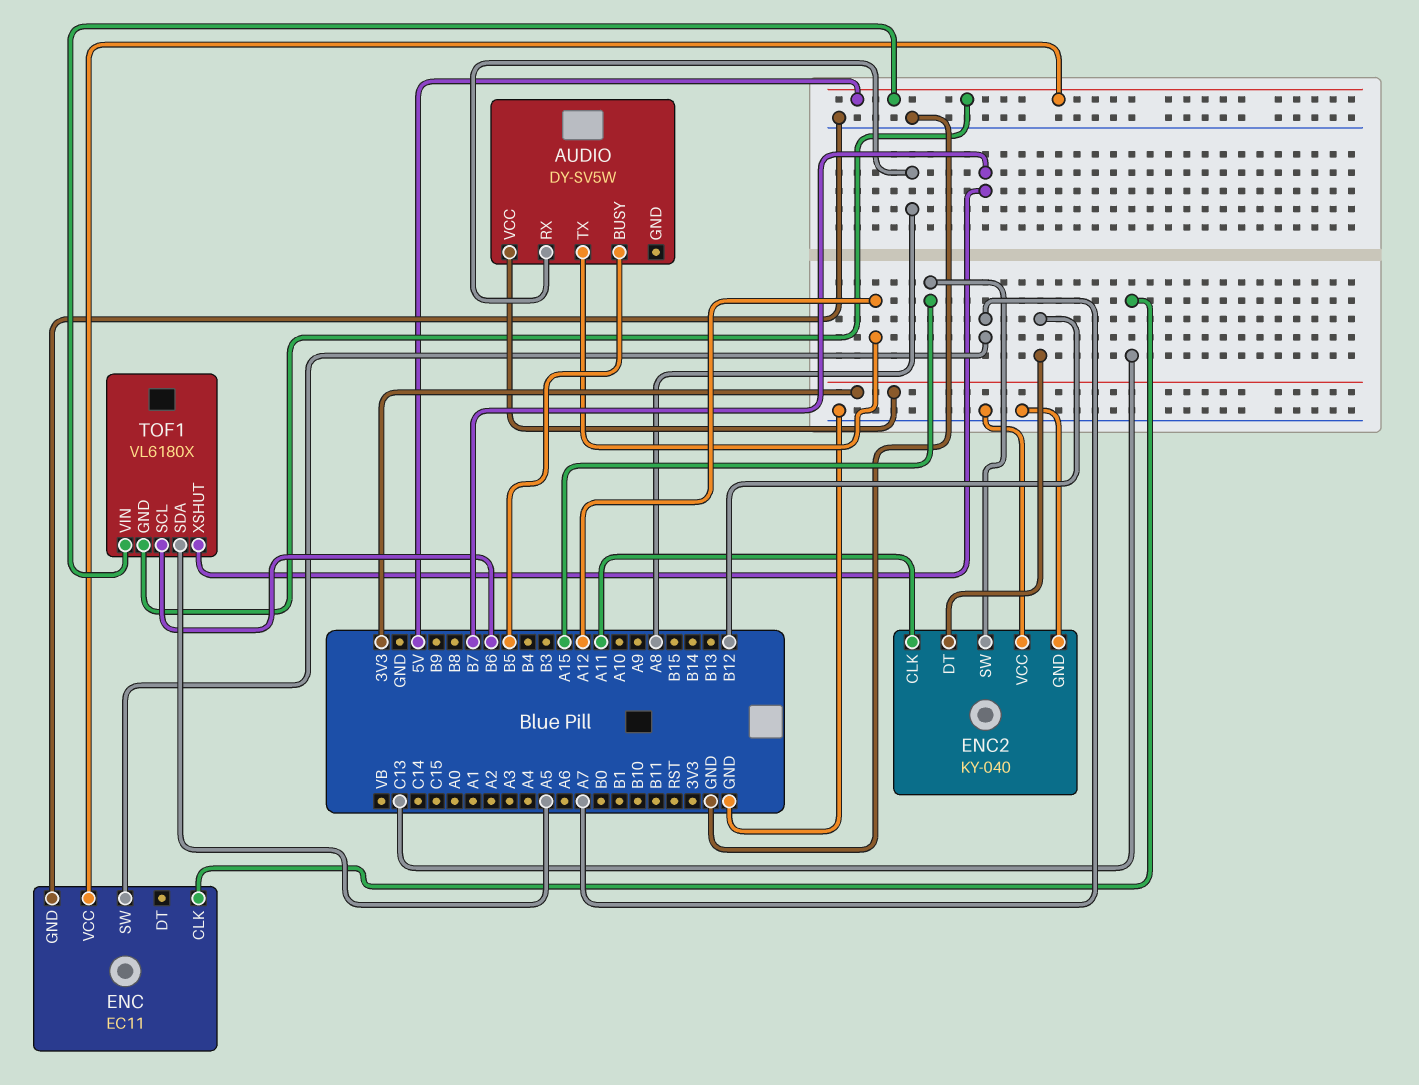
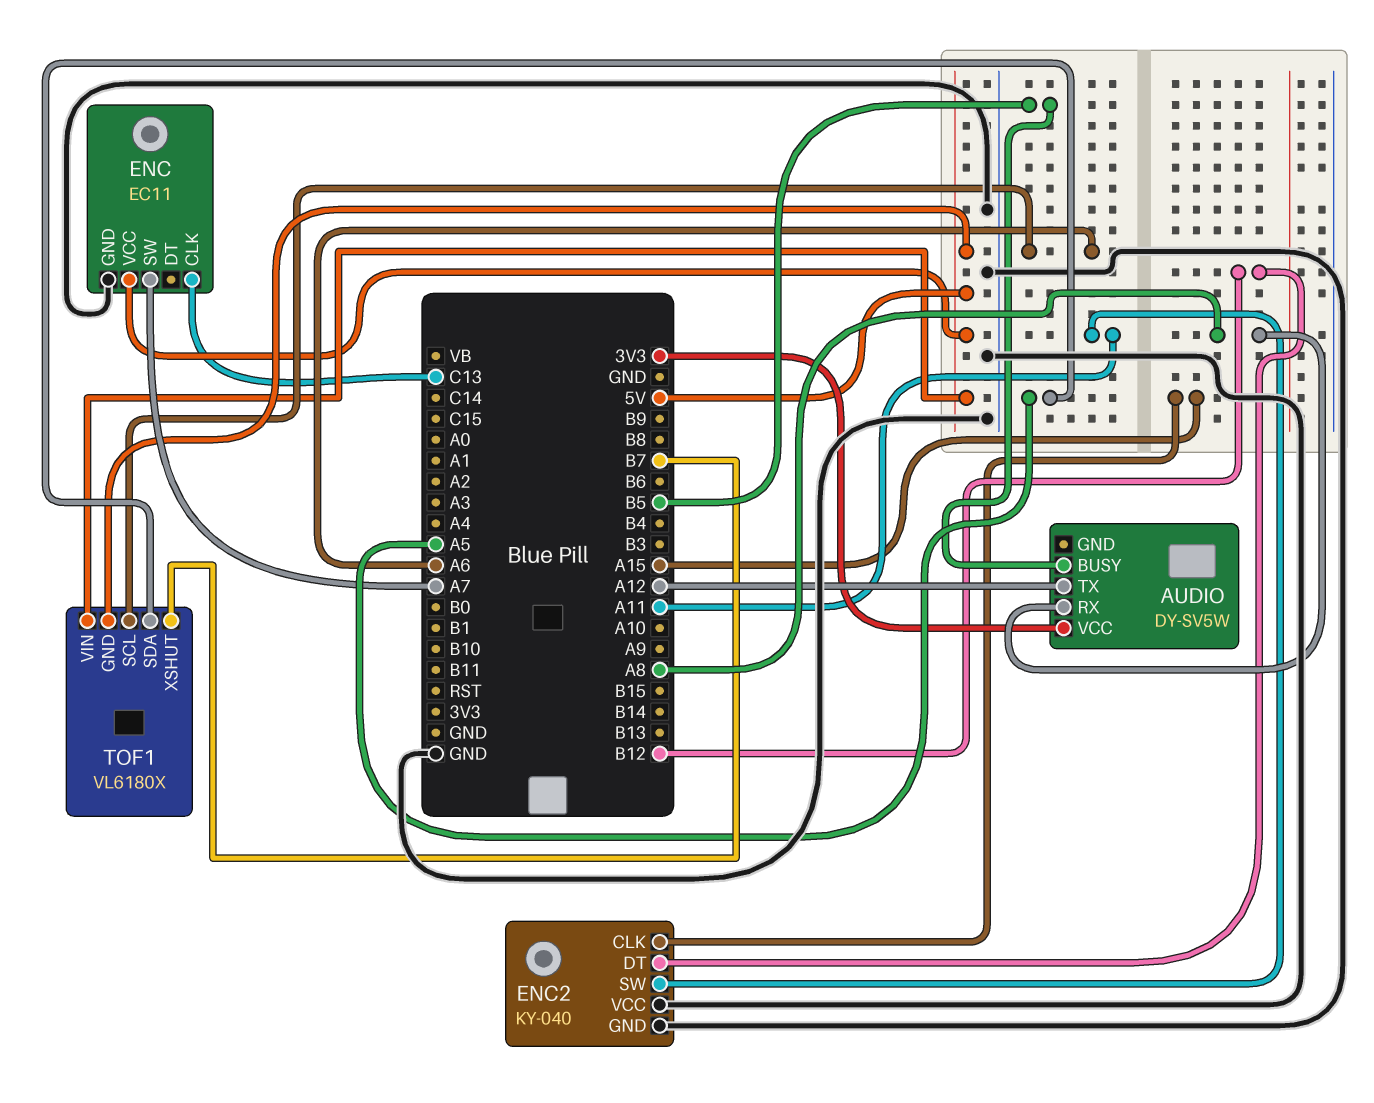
ENC2 pin CLK: A11 -> A15
ENC2 pin SW: A15 -> A11
TOF1 pin SCL: B6 -> A6

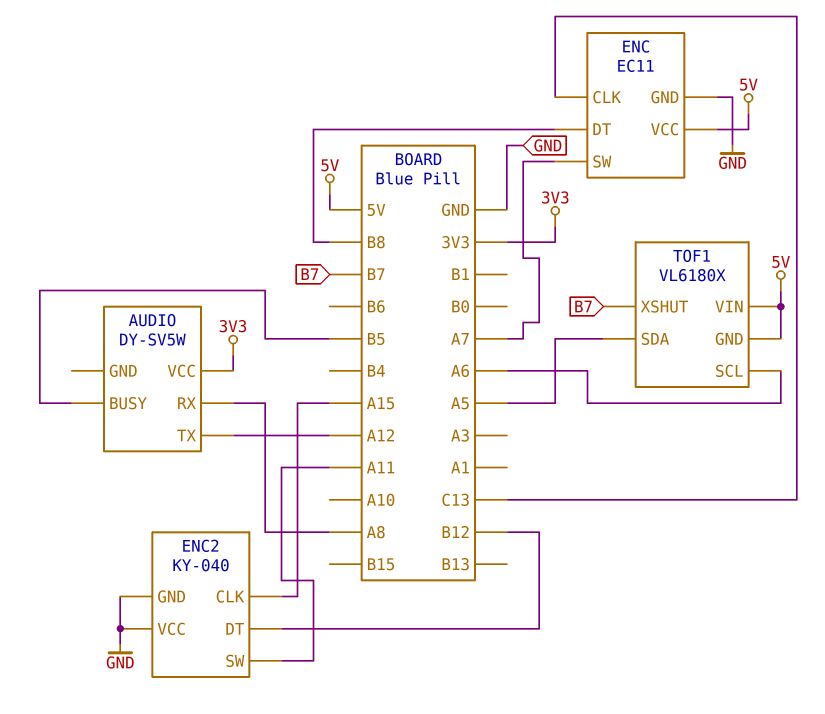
ENC pin DT: none -> B8

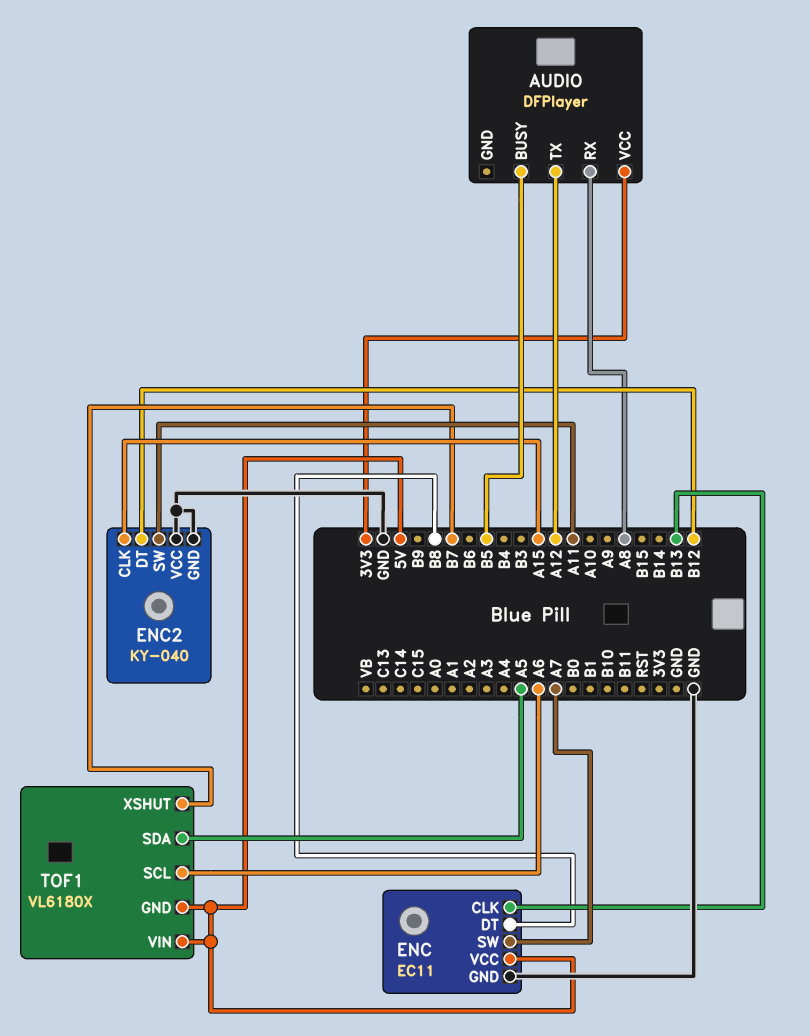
AUDIO: DY-SV5W -> DFPlayer
ENC pin CLK: C13 -> B13

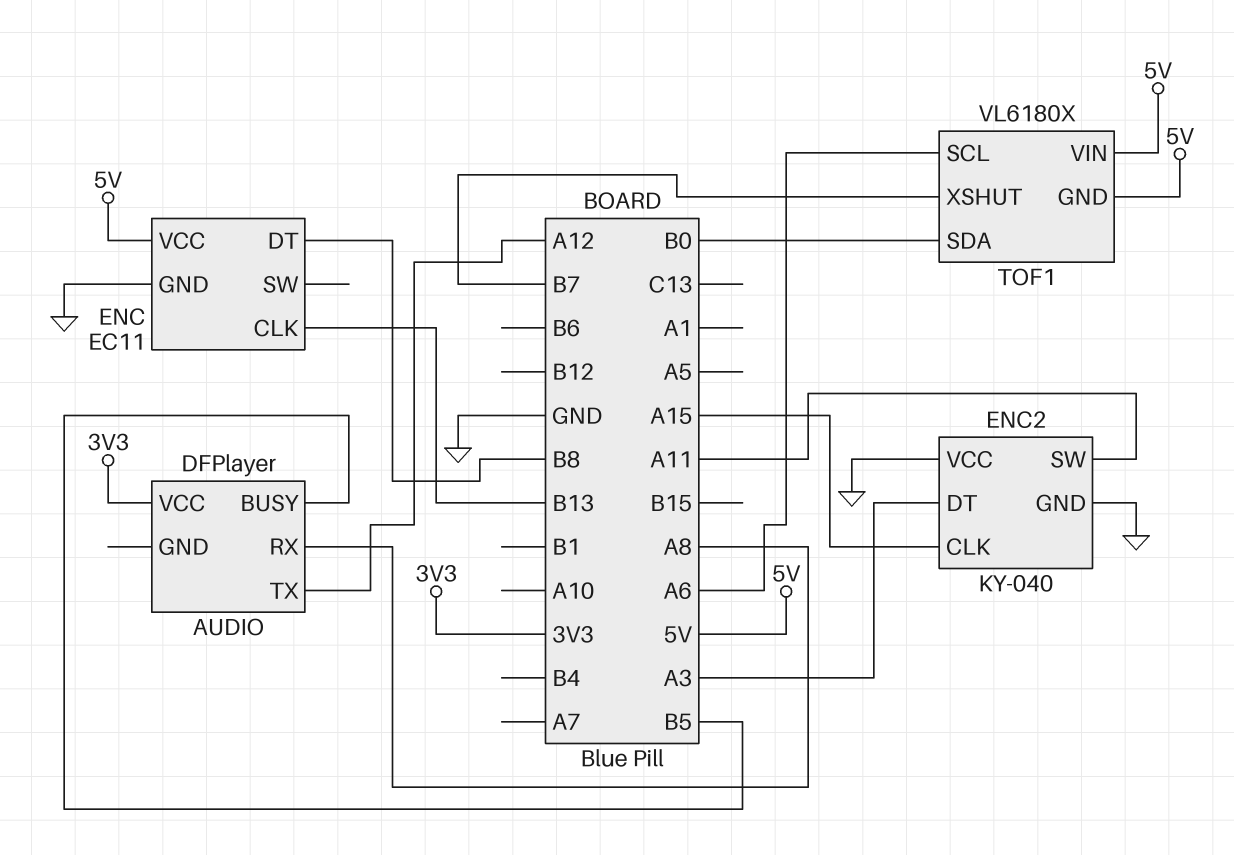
ENC pin SW: A7 -> none
ENC2 pin DT: B12 -> A3
TOF1 pin SDA: A5 -> B0

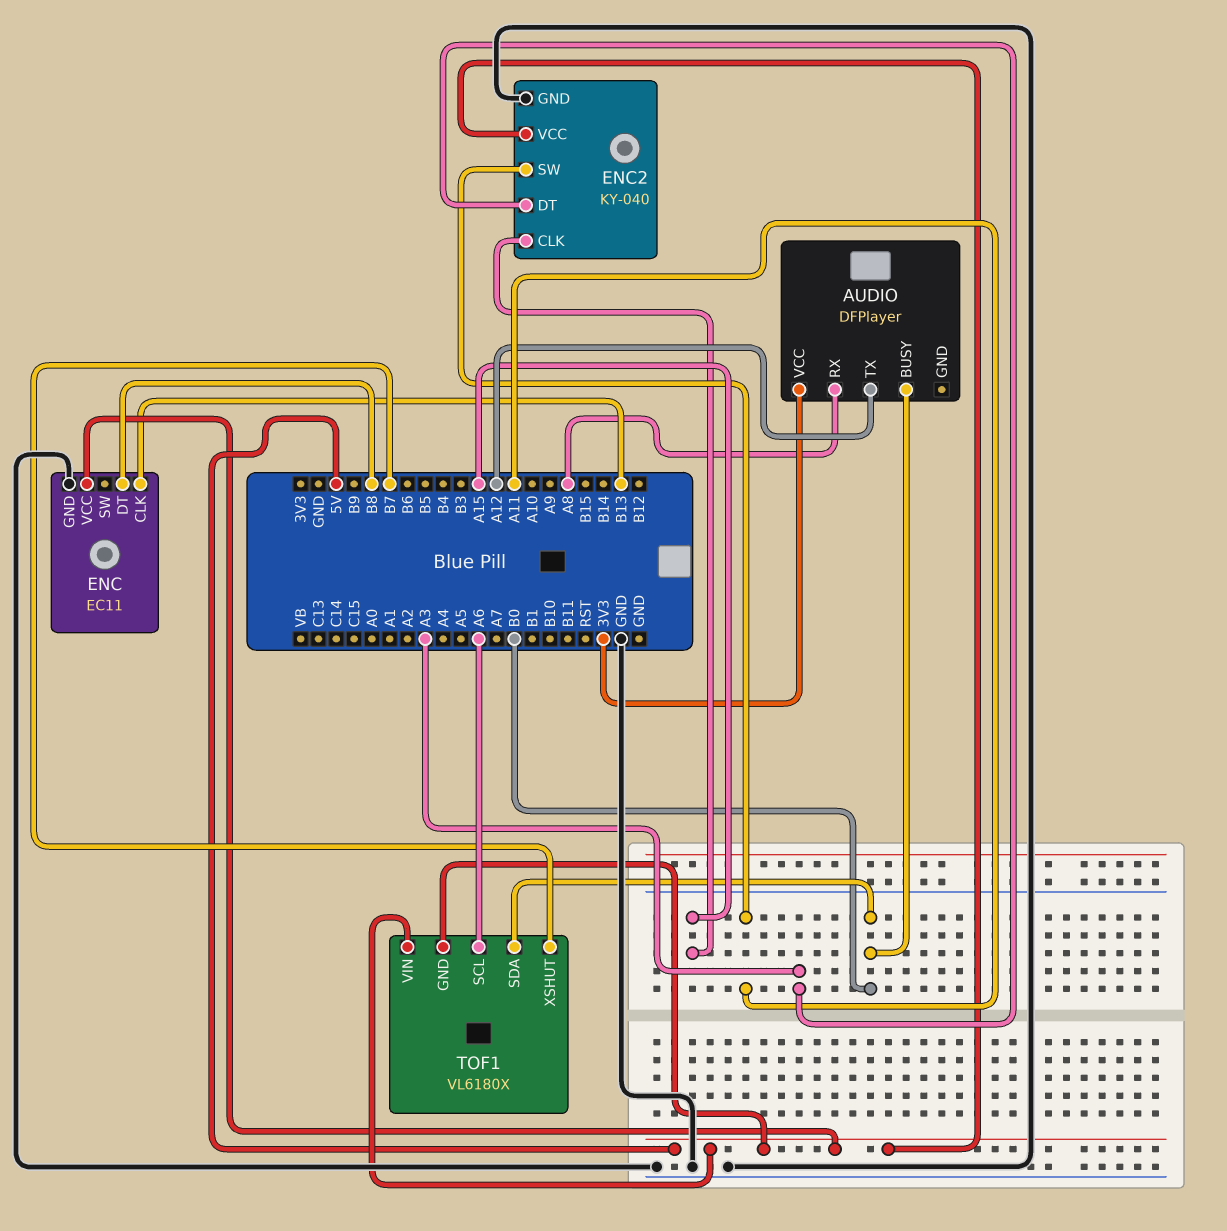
AUDIO pin BUSY: B5 -> B0
ENC2 pin VCC: GND -> 5V

